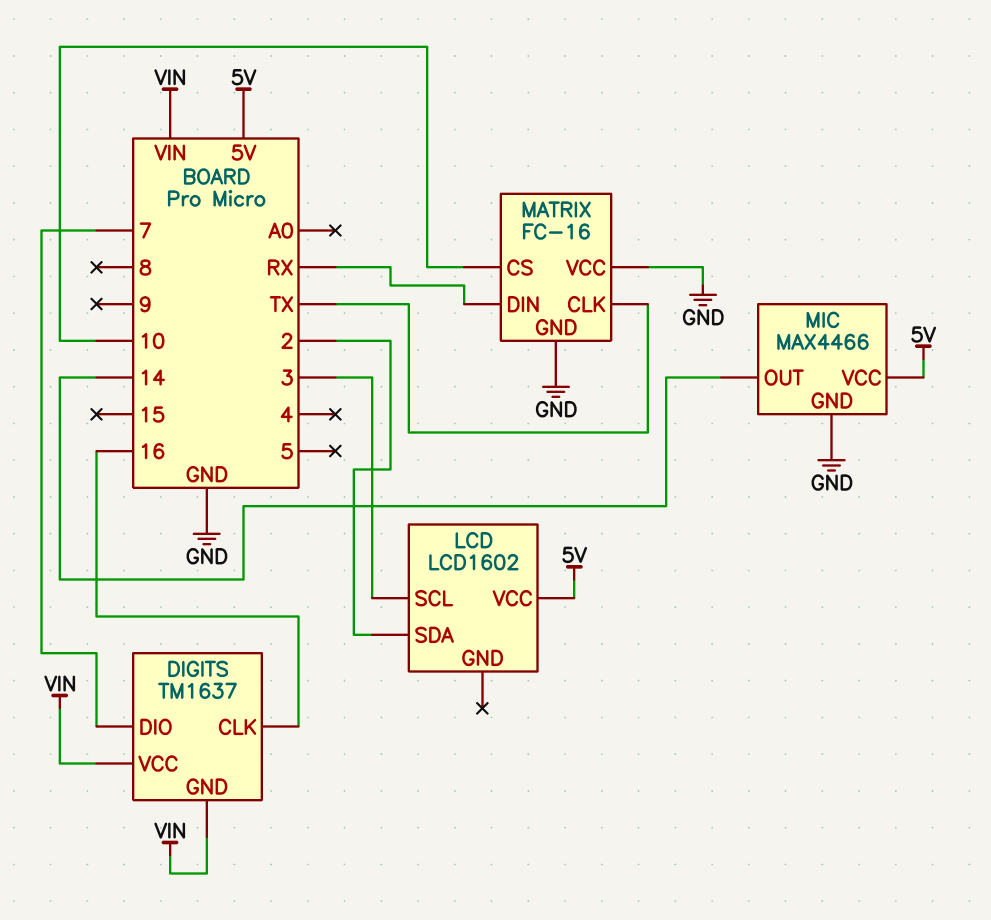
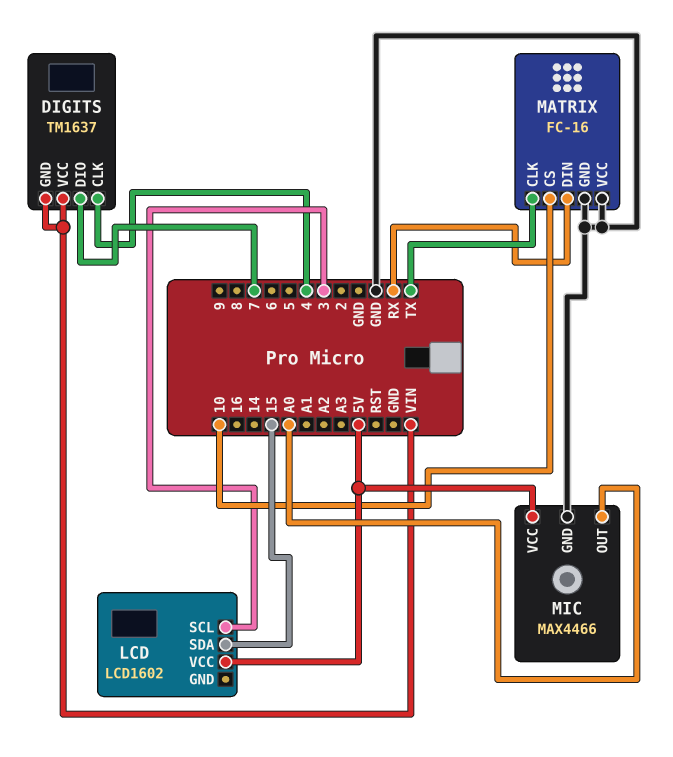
DIGITS pin CLK: 16 -> 4
LCD pin SDA: 2 -> 15
MIC pin OUT: 14 -> A0

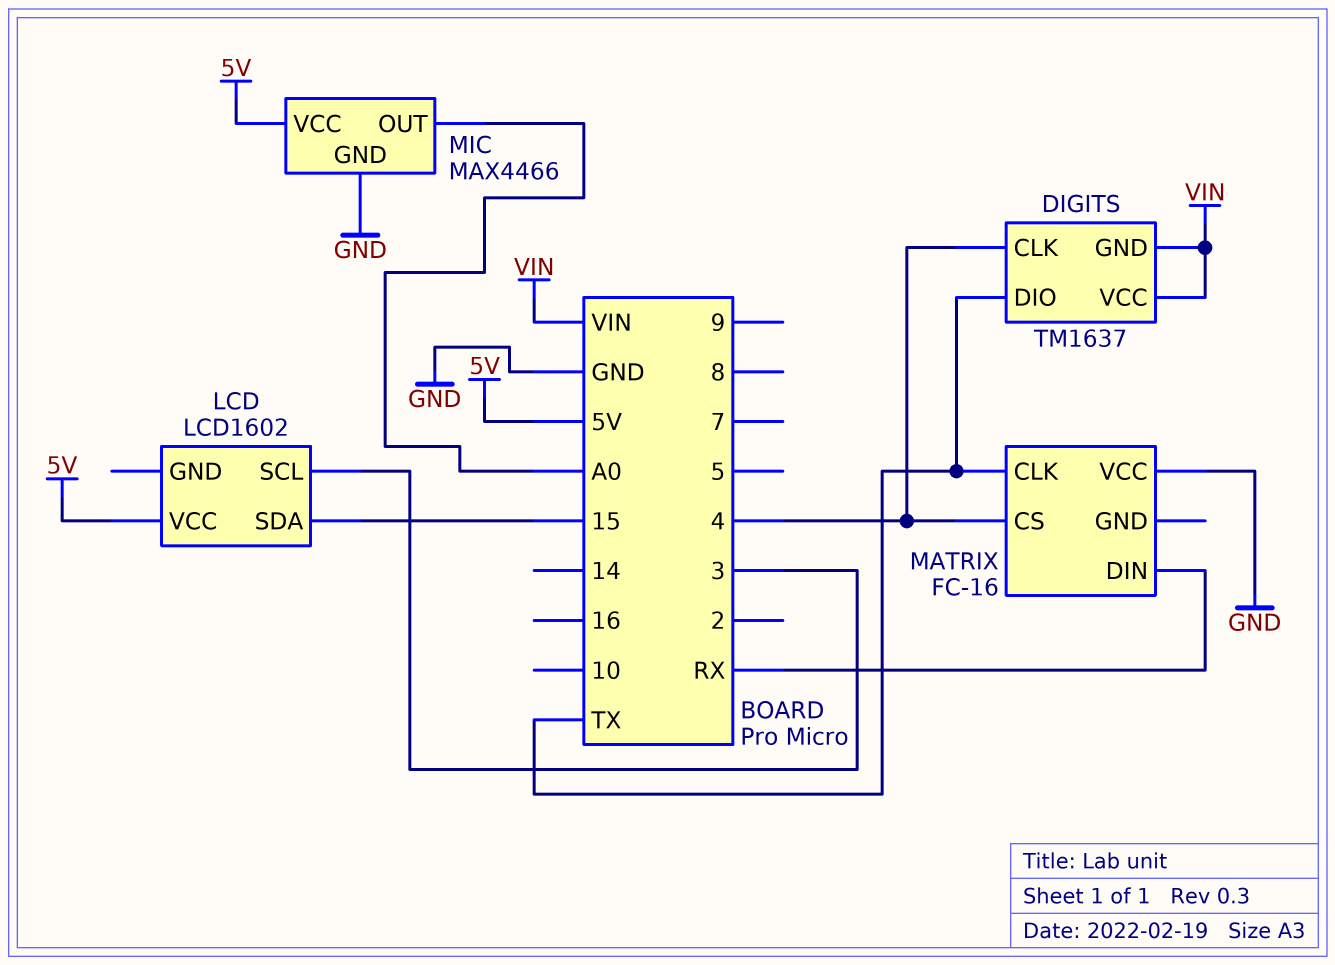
DIGITS pin DIO: 7 -> TX
MATRIX pin CS: 10 -> 4
MATRIX pin GND: GND -> none

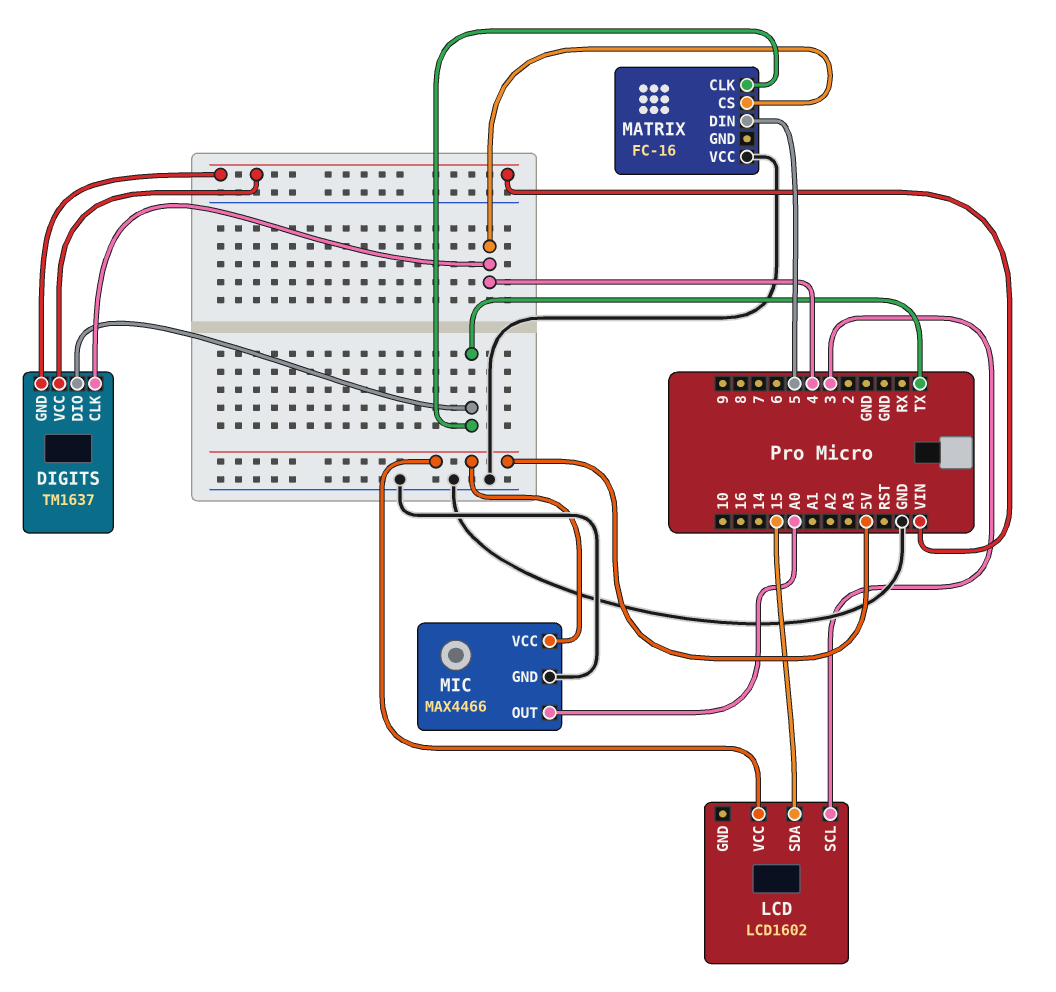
MATRIX pin DIN: RX -> 5

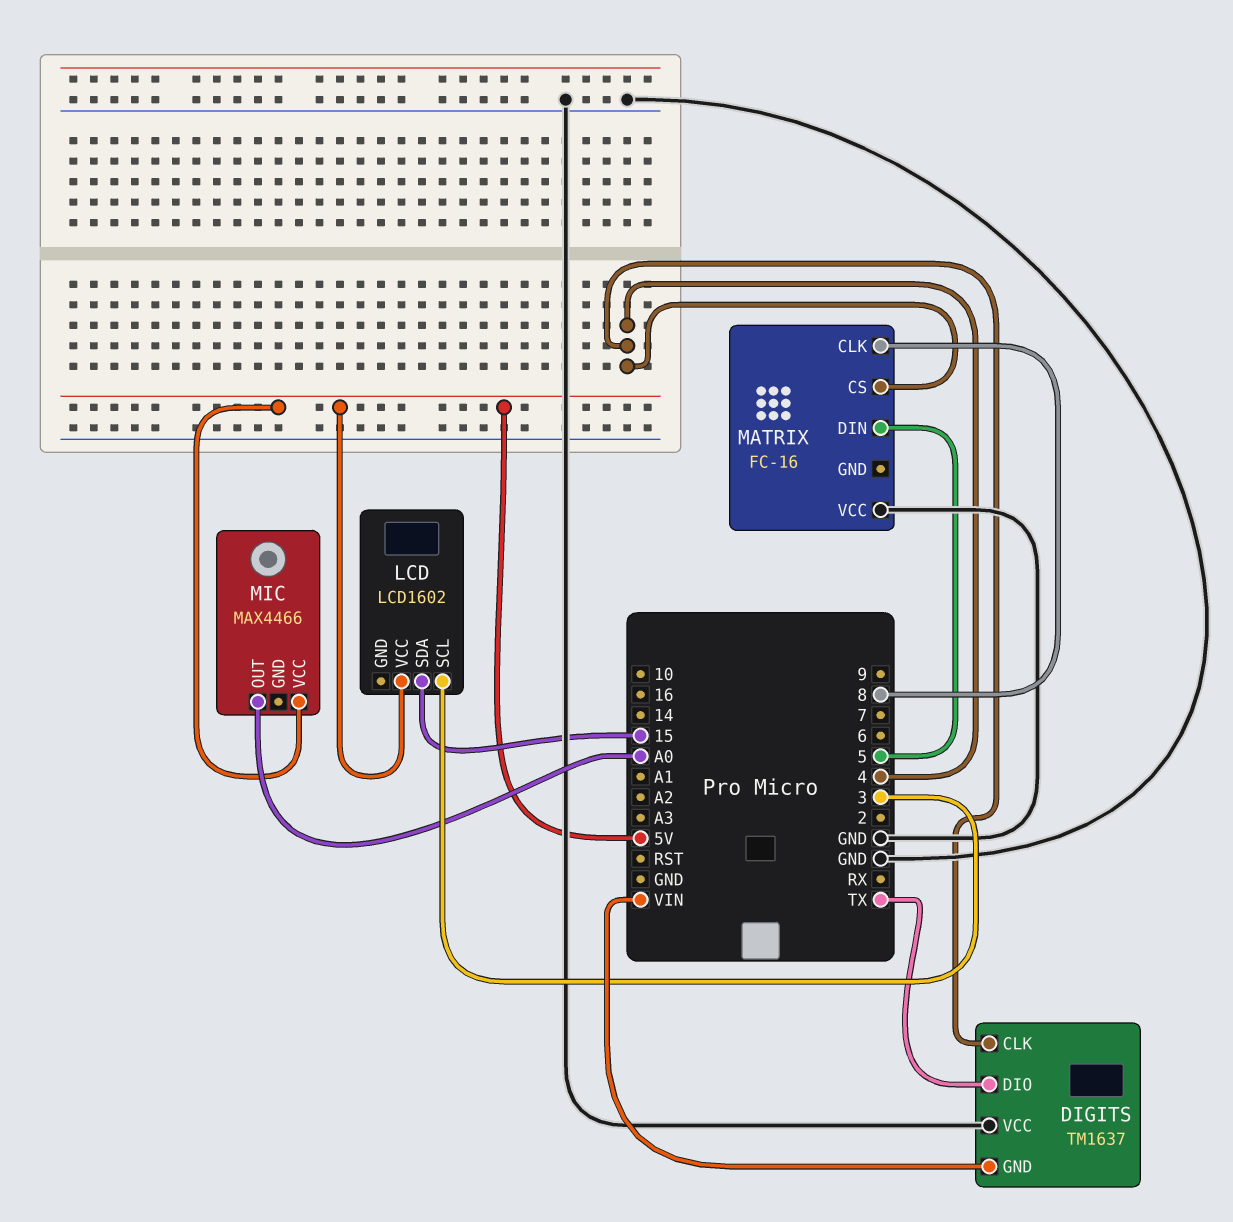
DIGITS pin VCC: VIN -> GND
MATRIX pin CLK: TX -> 8
MIC pin GND: GND -> none

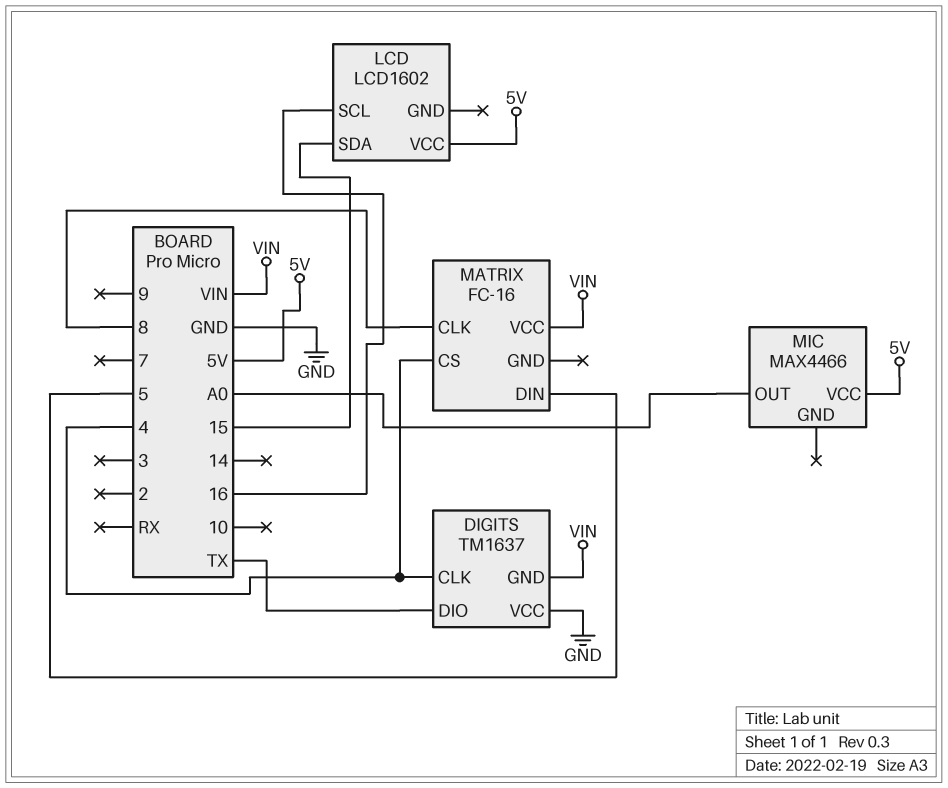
LCD pin SCL: 3 -> 16
MATRIX pin VCC: GND -> VIN

